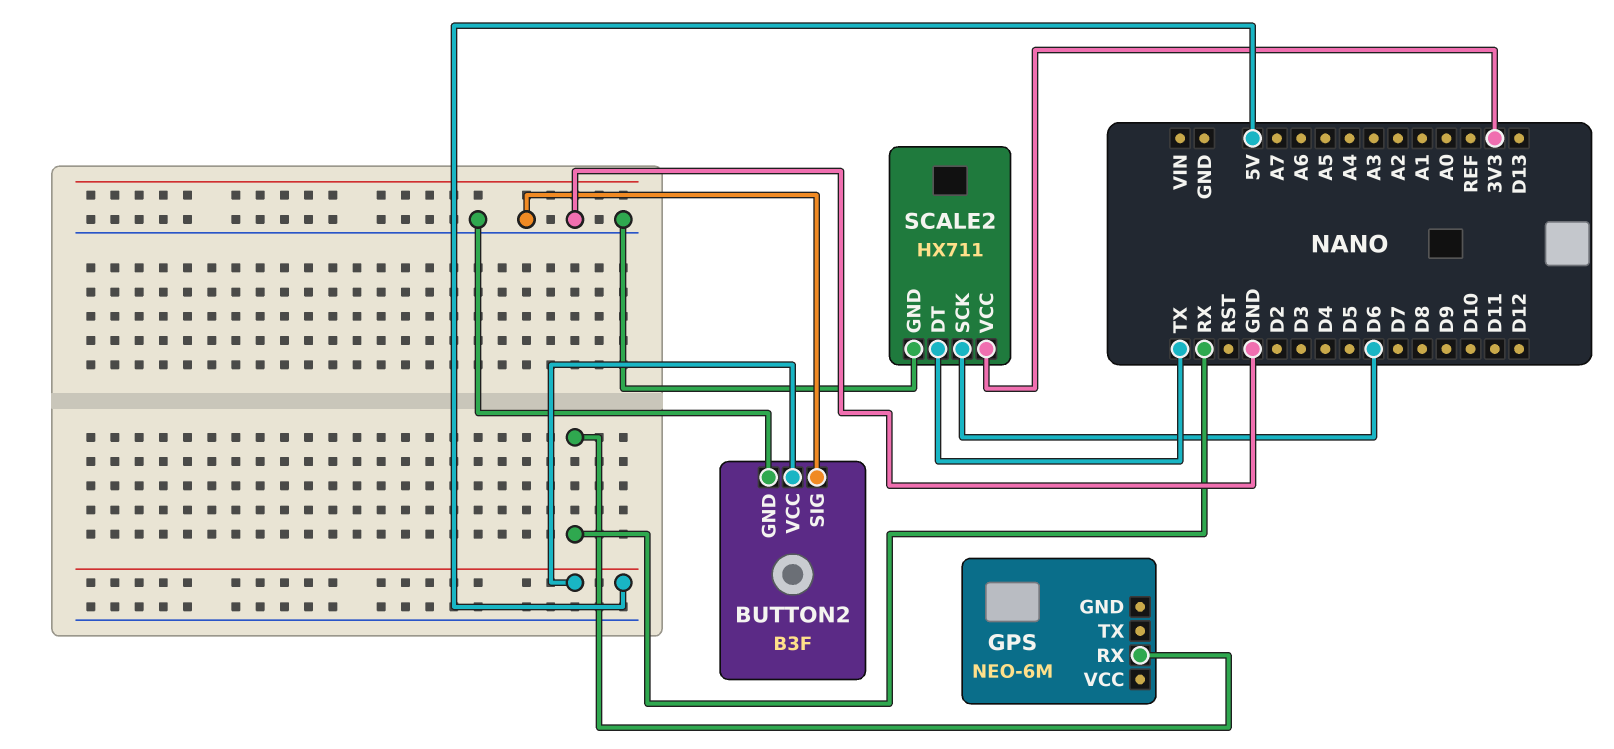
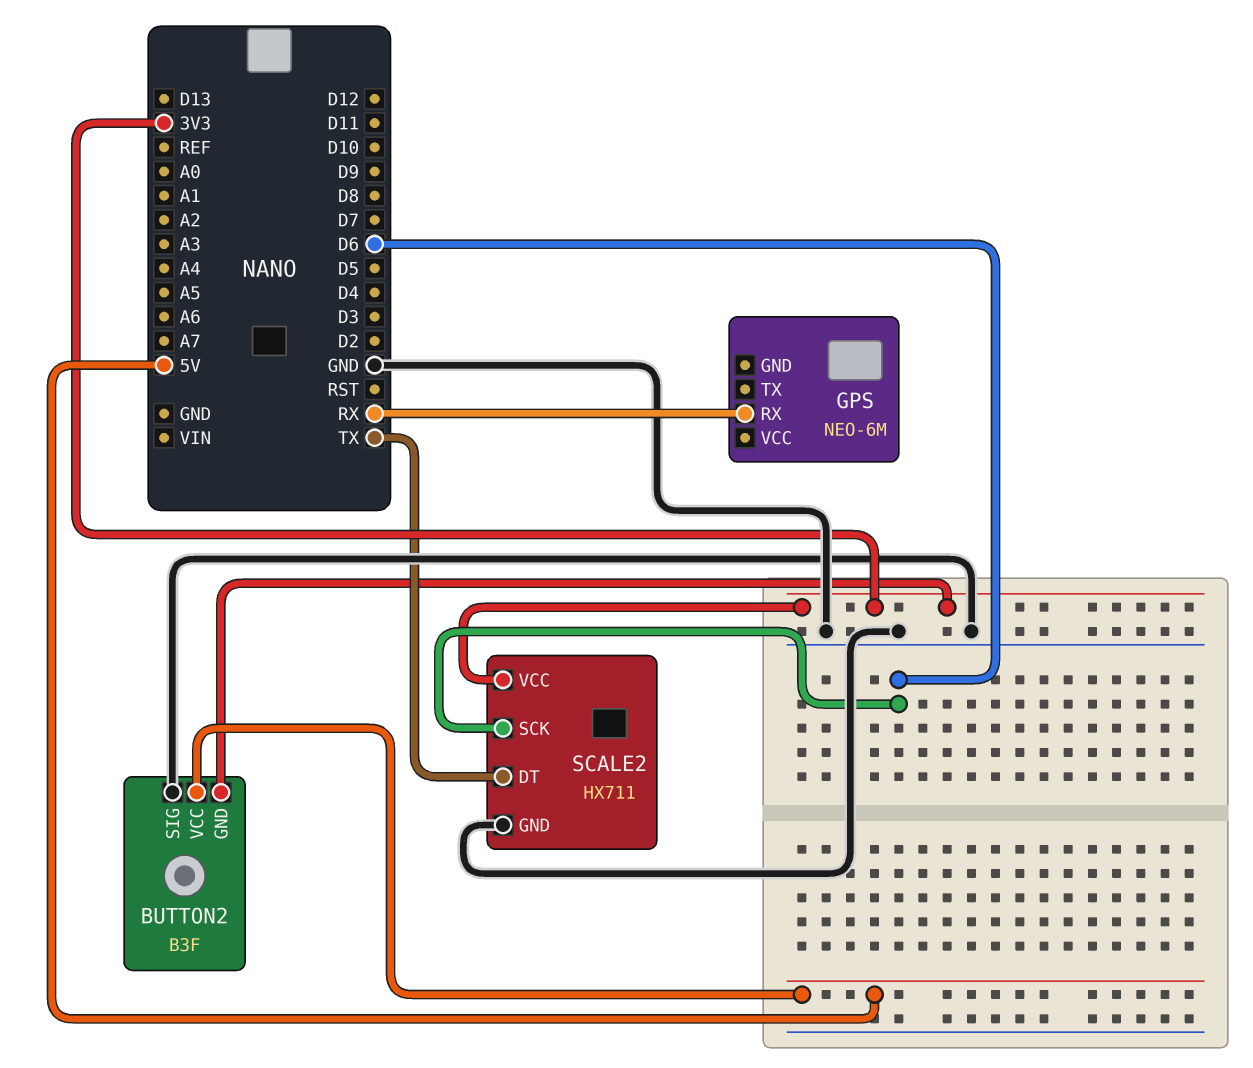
BUTTON2 pin GND: GND -> 3V3

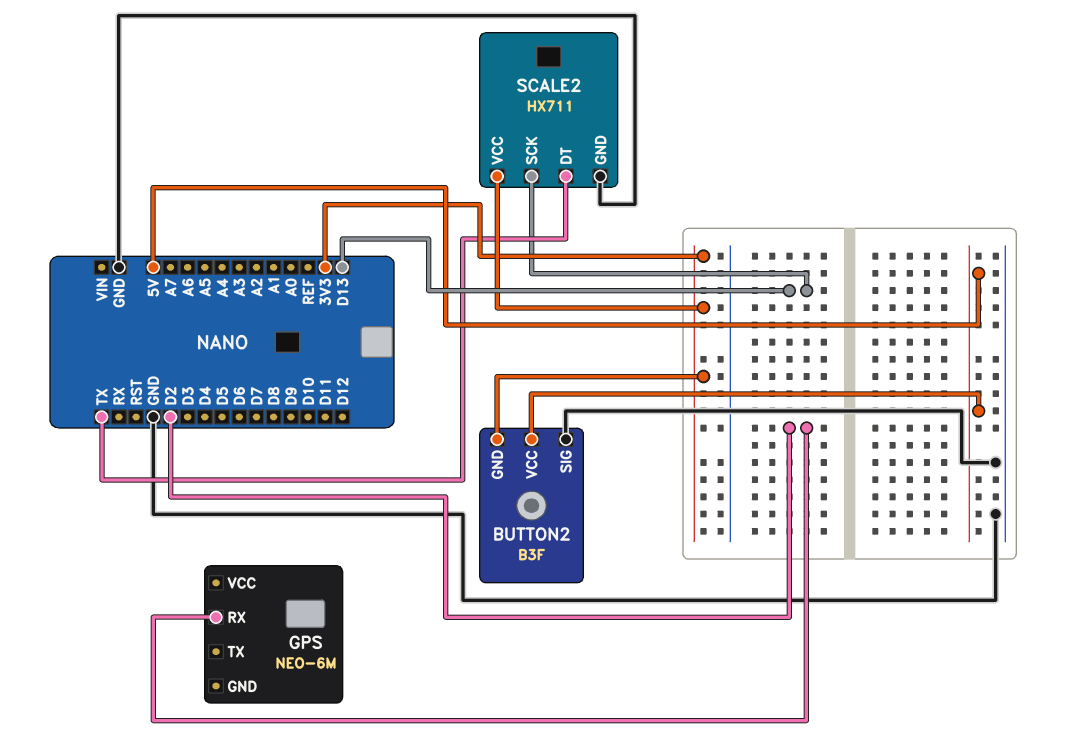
GPS pin RX: RX -> D2
SCALE2 pin SCK: D6 -> D13

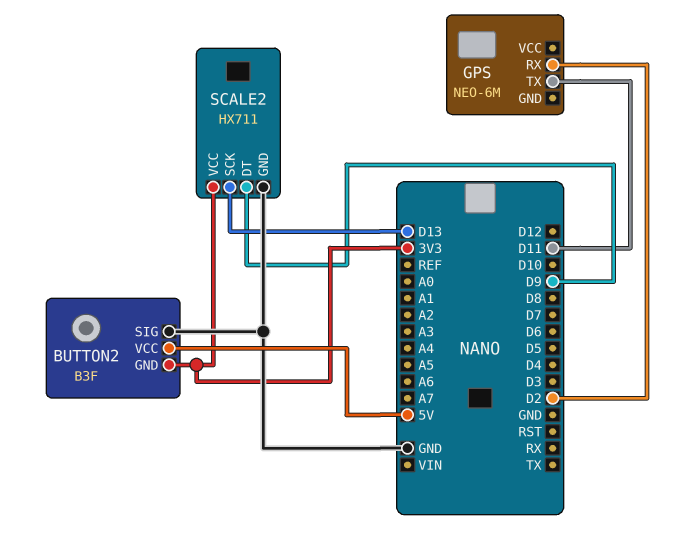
GPS pin TX: none -> D11
SCALE2 pin DT: TX -> D9

